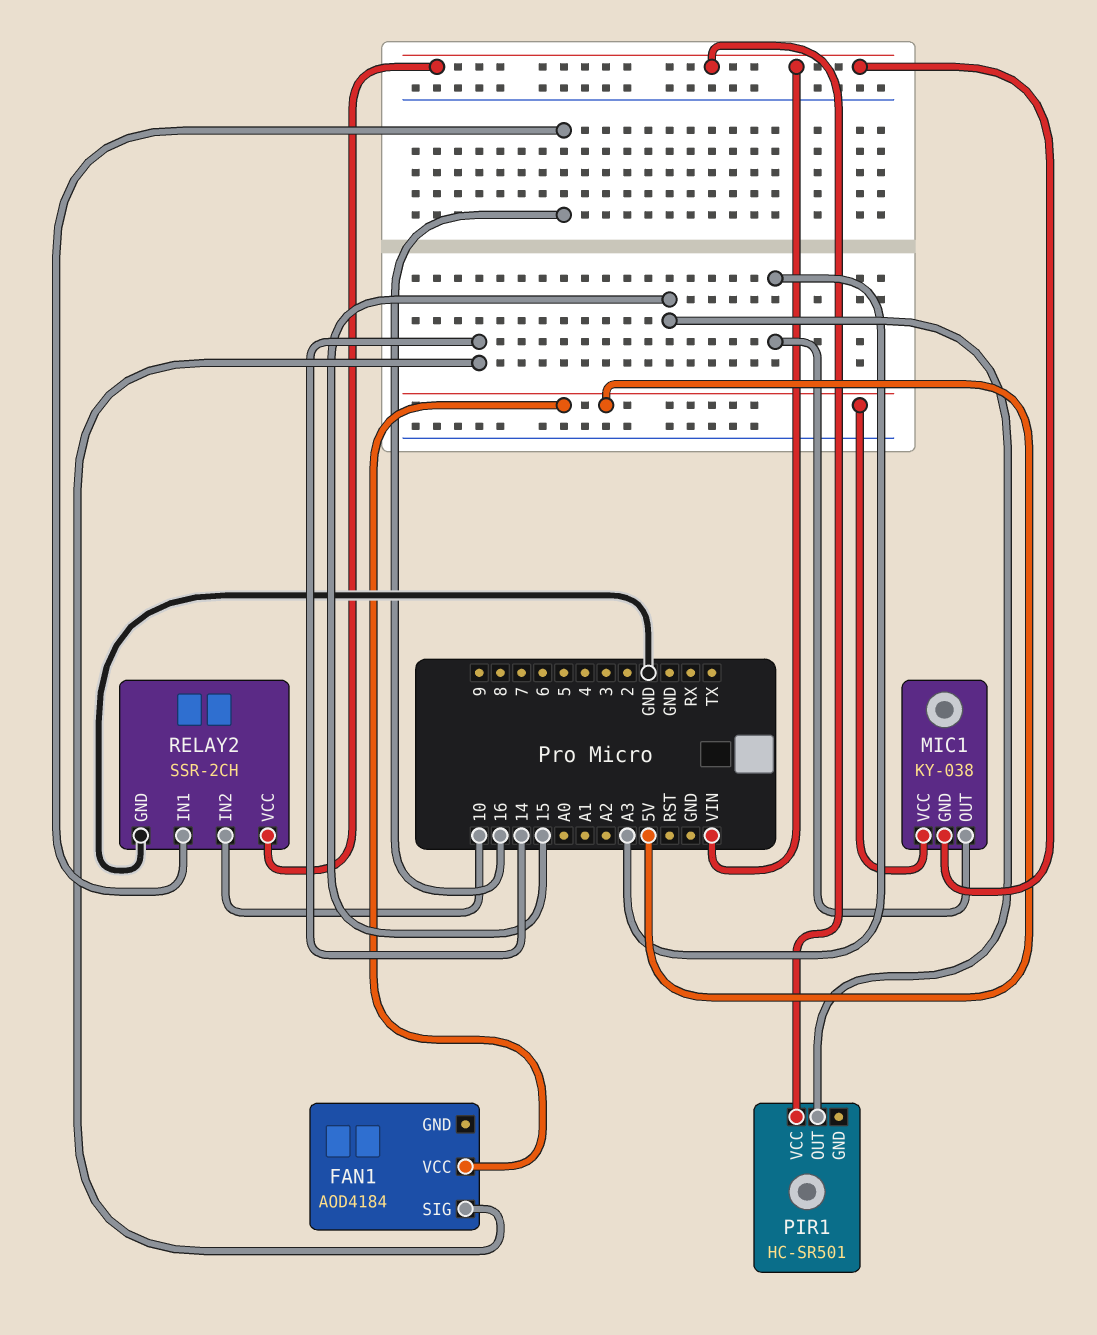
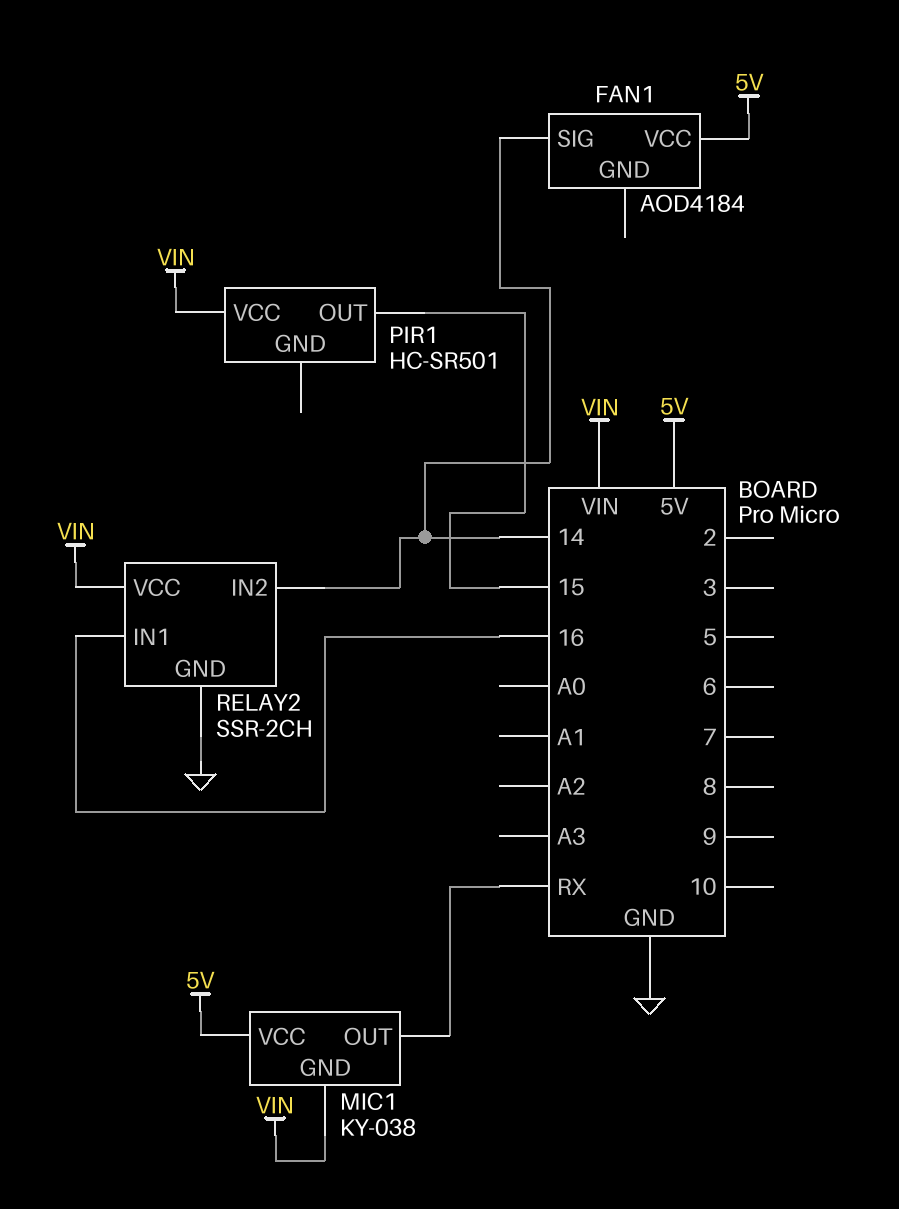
MIC1 pin OUT: A3 -> RX
RELAY2 pin IN2: 10 -> 14

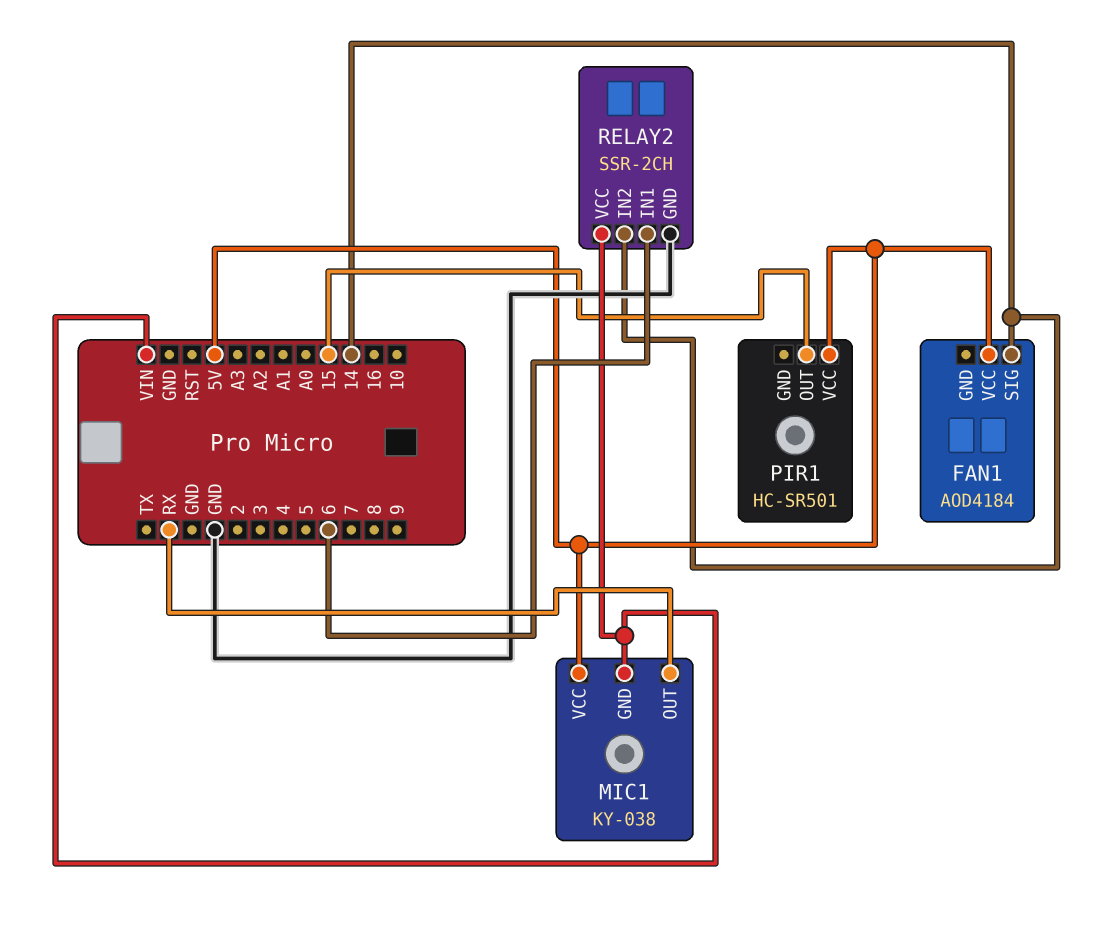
PIR1 pin VCC: VIN -> 5V
RELAY2 pin IN1: 16 -> 6

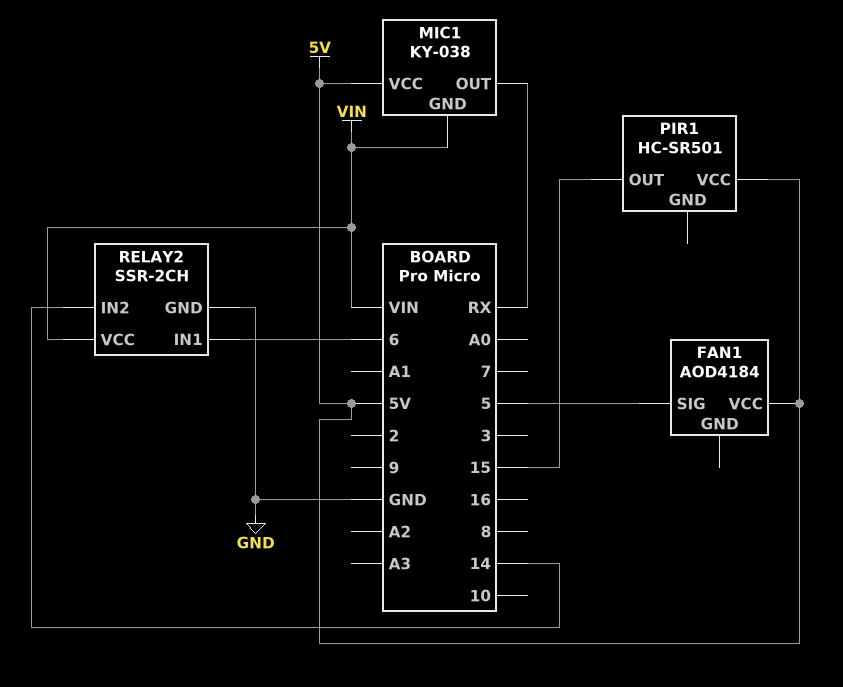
FAN1 pin SIG: 14 -> 5

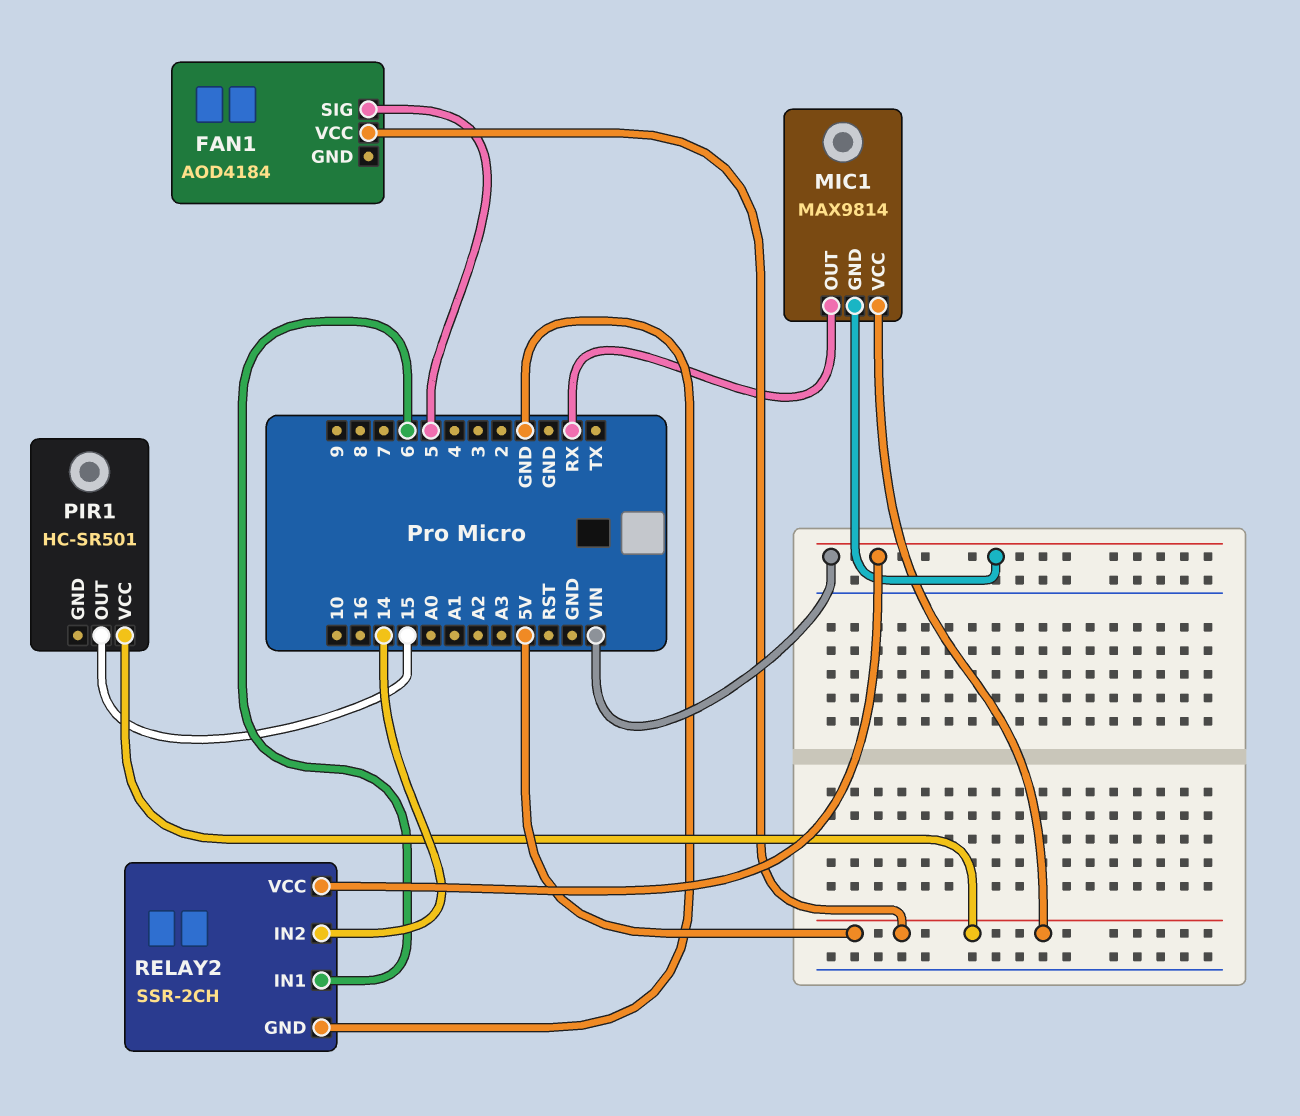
MIC1: KY-038 -> MAX9814

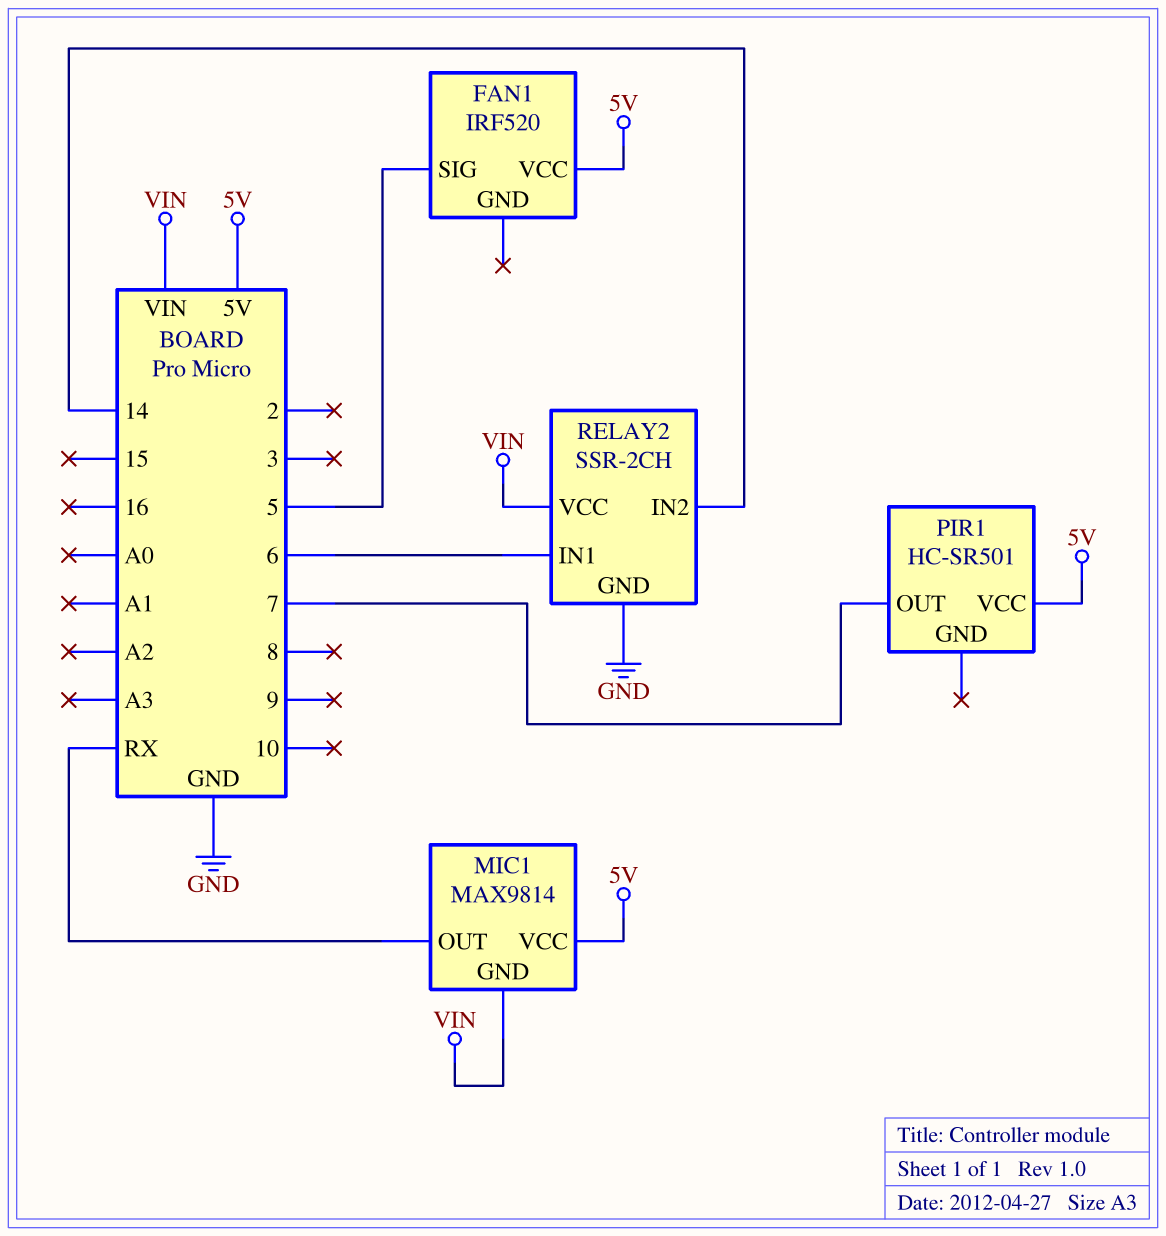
FAN1: AOD4184 -> IRF520
PIR1 pin OUT: 15 -> 7

